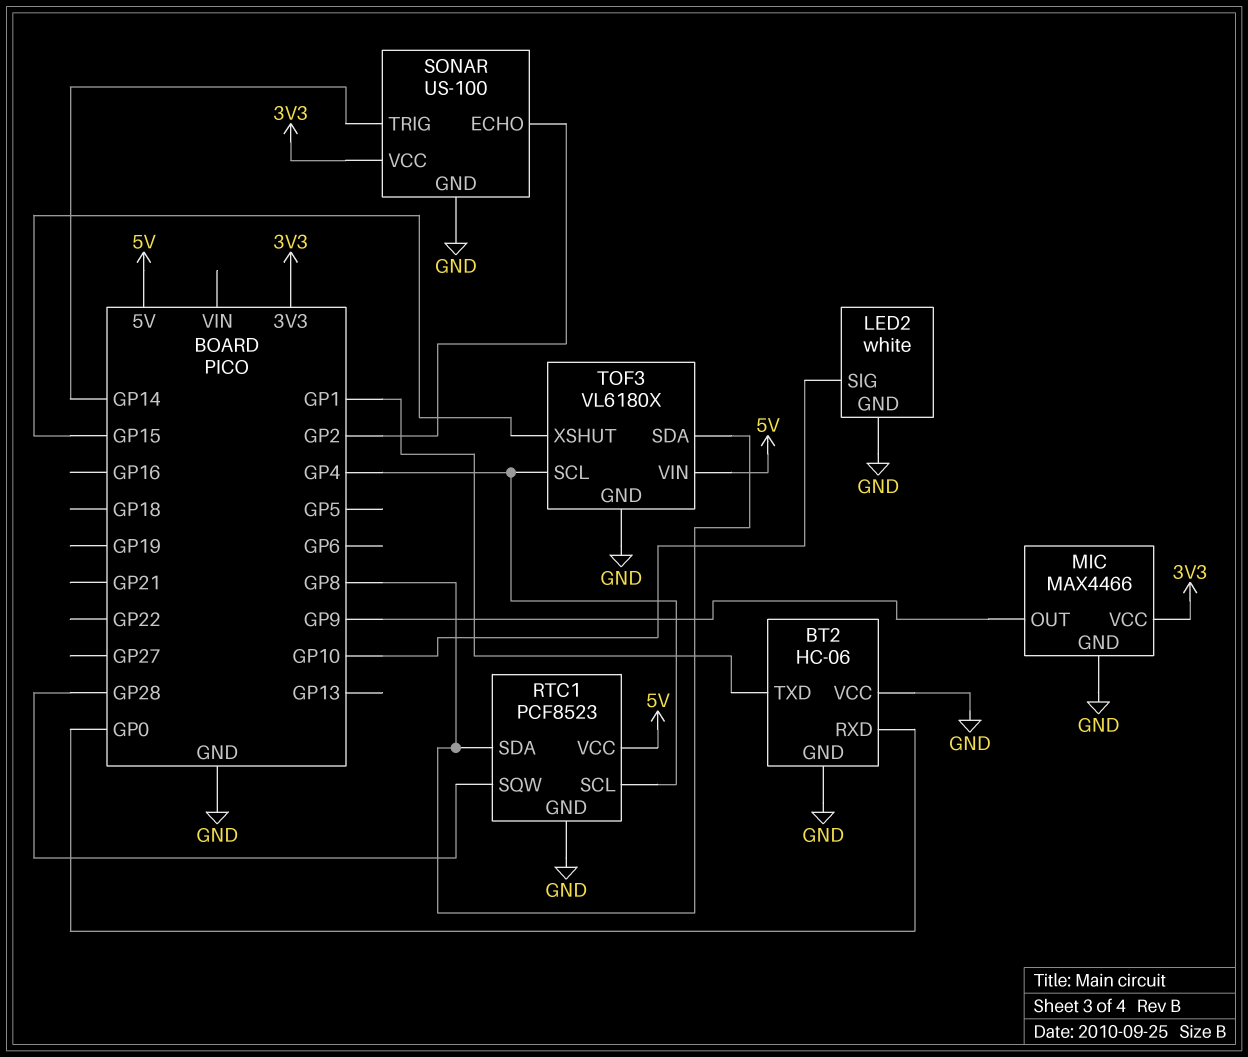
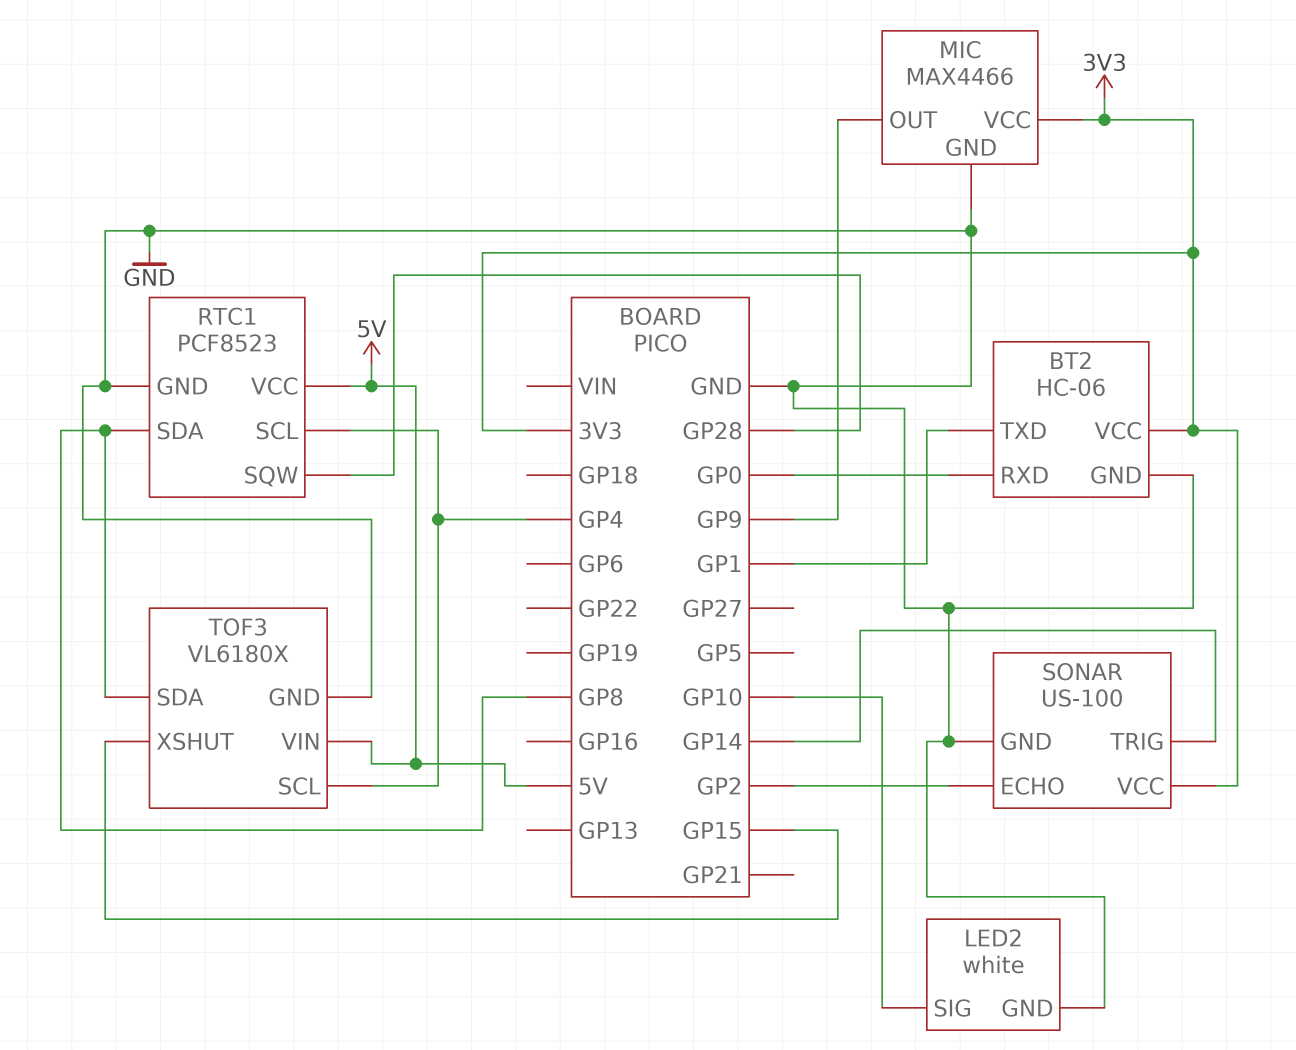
BT2 pin VCC: GND -> 3V3

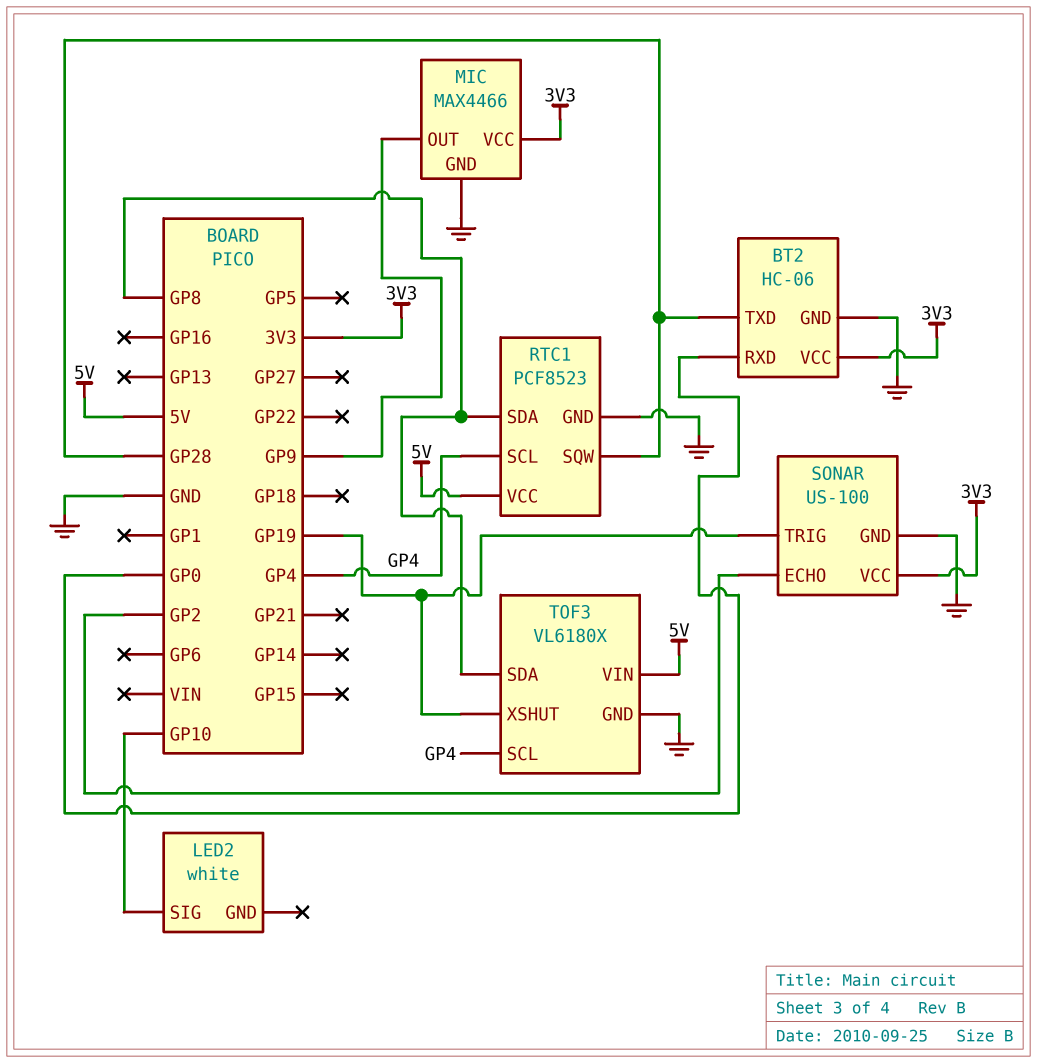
BT2 pin TXD: GP1 -> GP28
LED2 pin GND: GND -> none
SONAR pin TRIG: GP14 -> GP19
TOF3 pin XSHUT: GP15 -> GP19

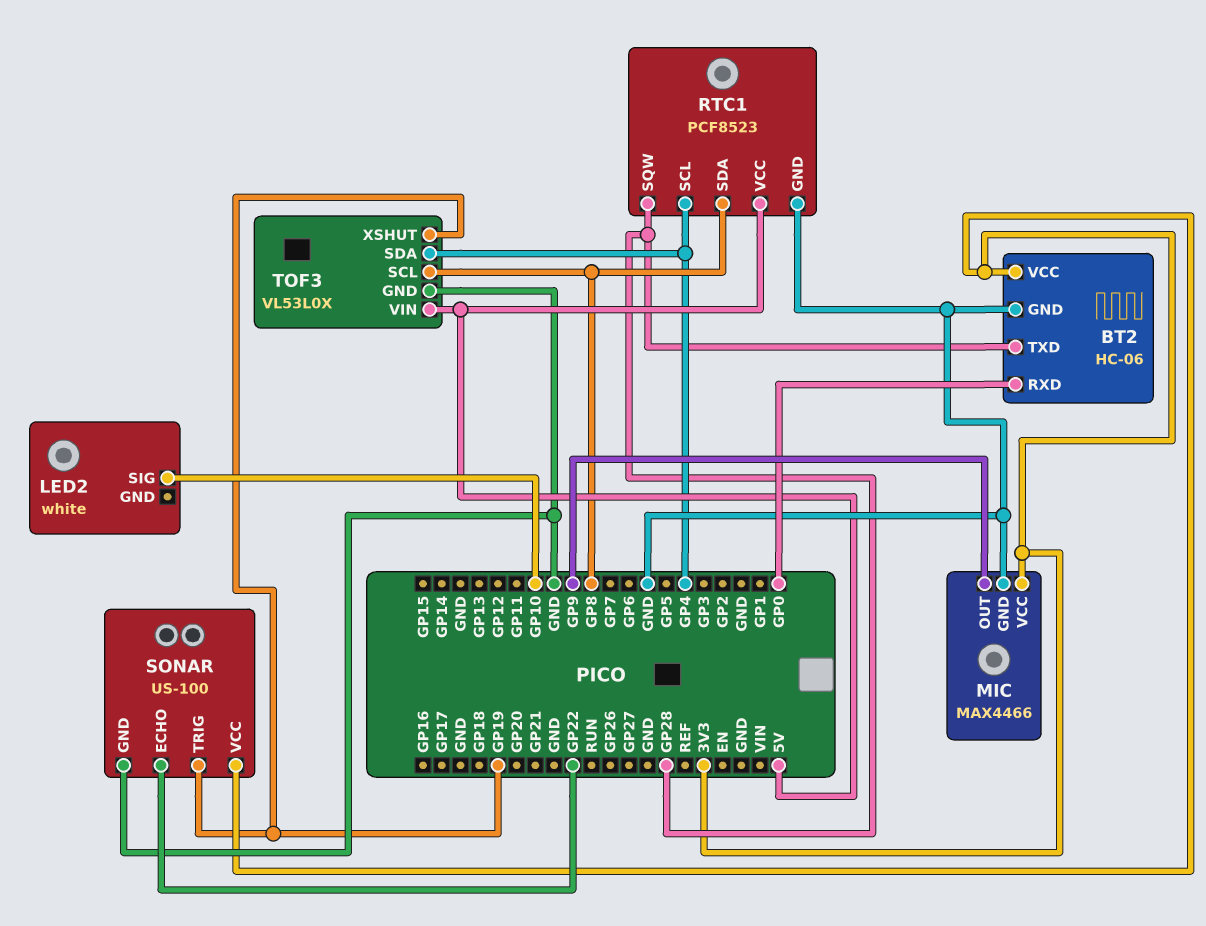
SONAR pin ECHO: GP2 -> GP22
TOF3: VL6180X -> VL53L0X
TOF3 pin SCL: GP4 -> GP8
TOF3 pin SDA: GP8 -> GP4

